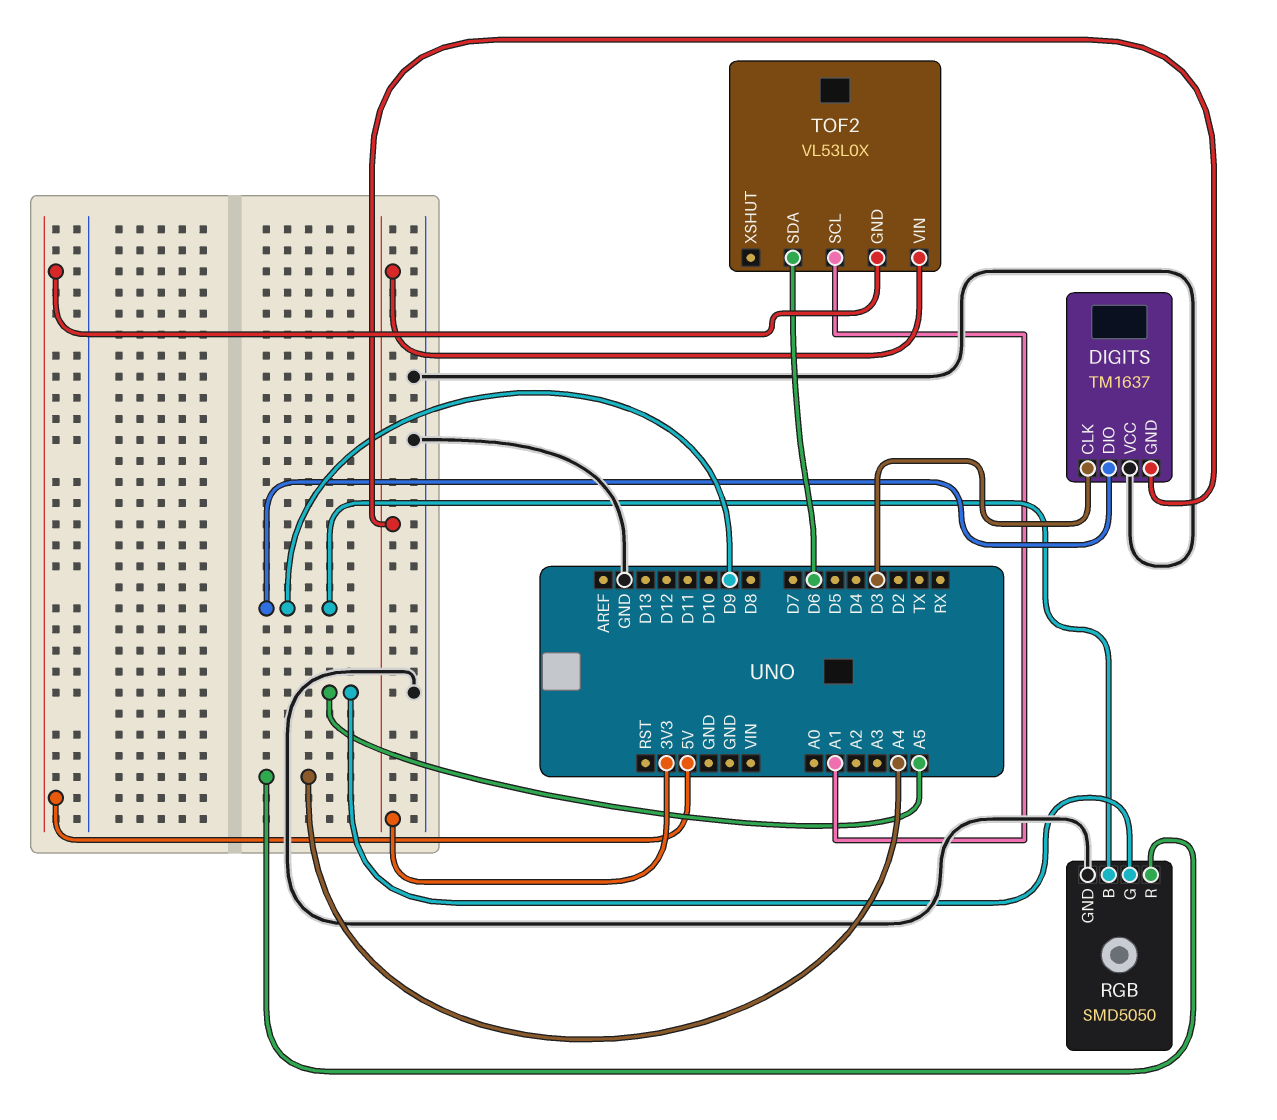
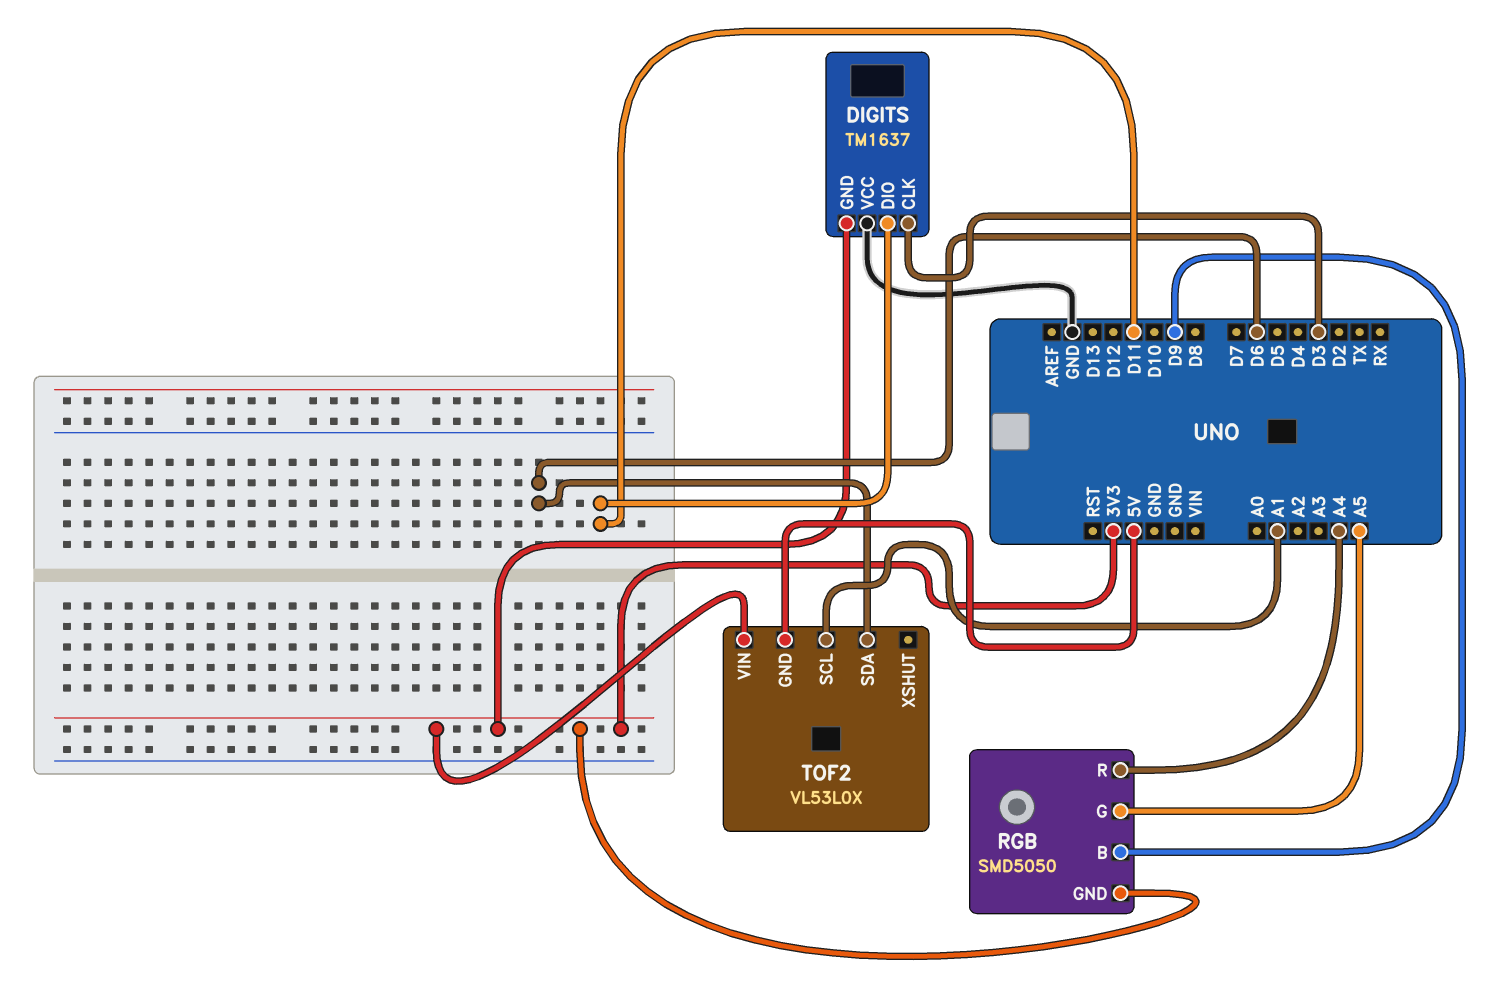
DIGITS pin DIO: D9 -> D11
RGB pin GND: GND -> 3V3

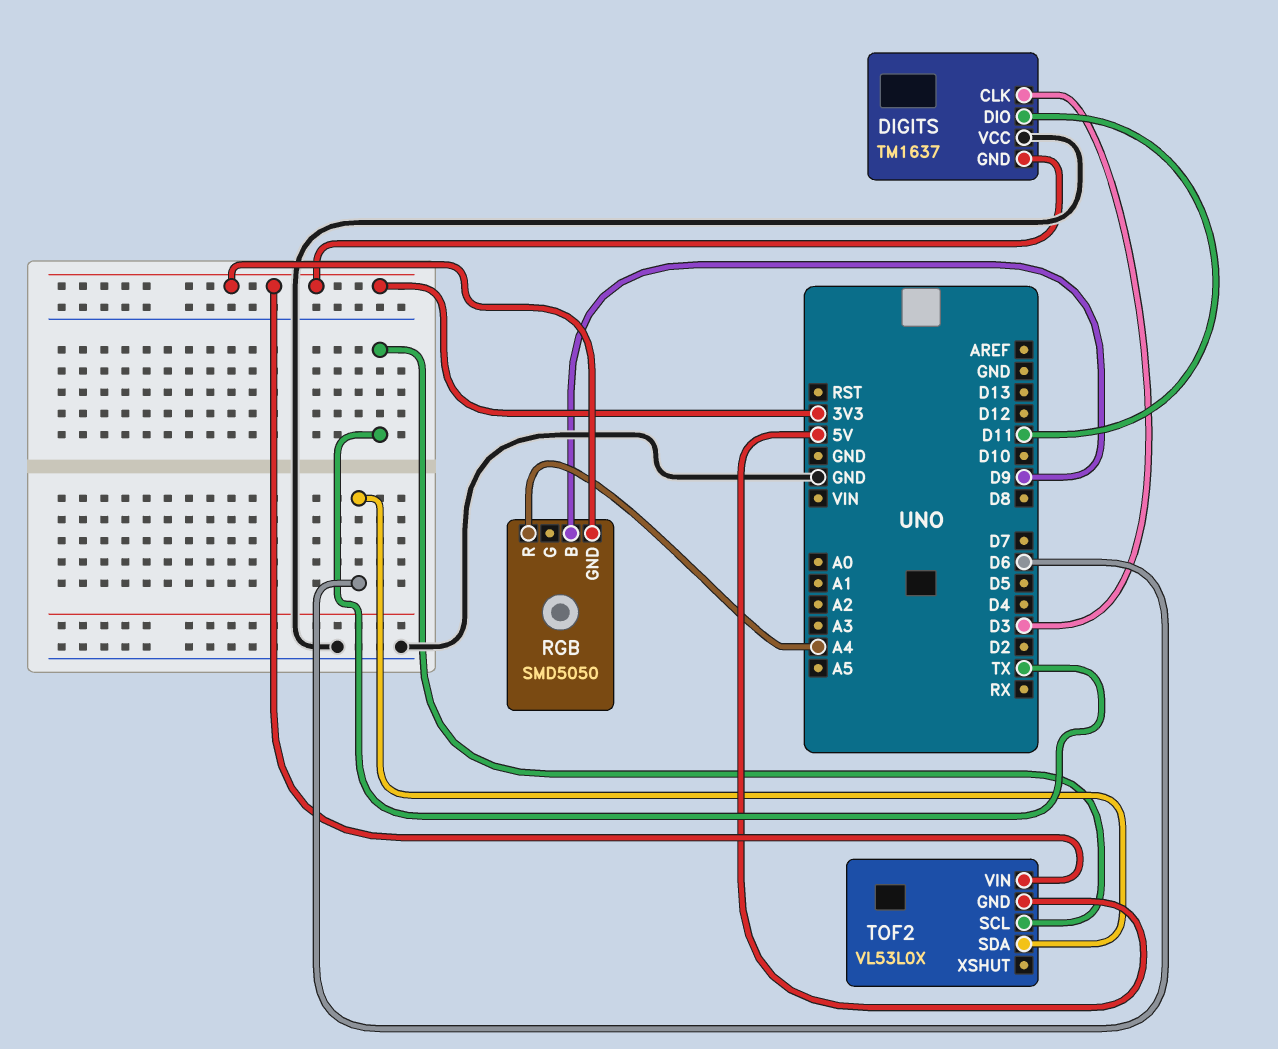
RGB pin G: A5 -> none
TOF2 pin SCL: A1 -> TX

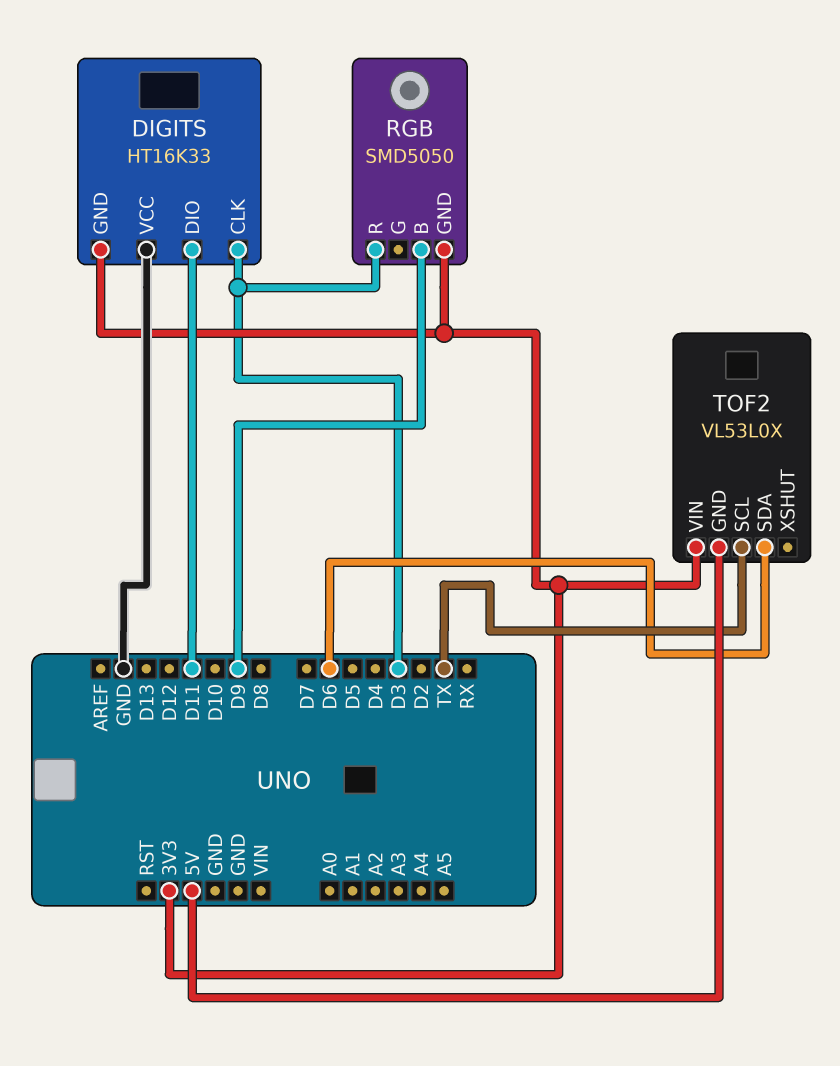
DIGITS: TM1637 -> HT16K33
RGB pin R: A4 -> D3

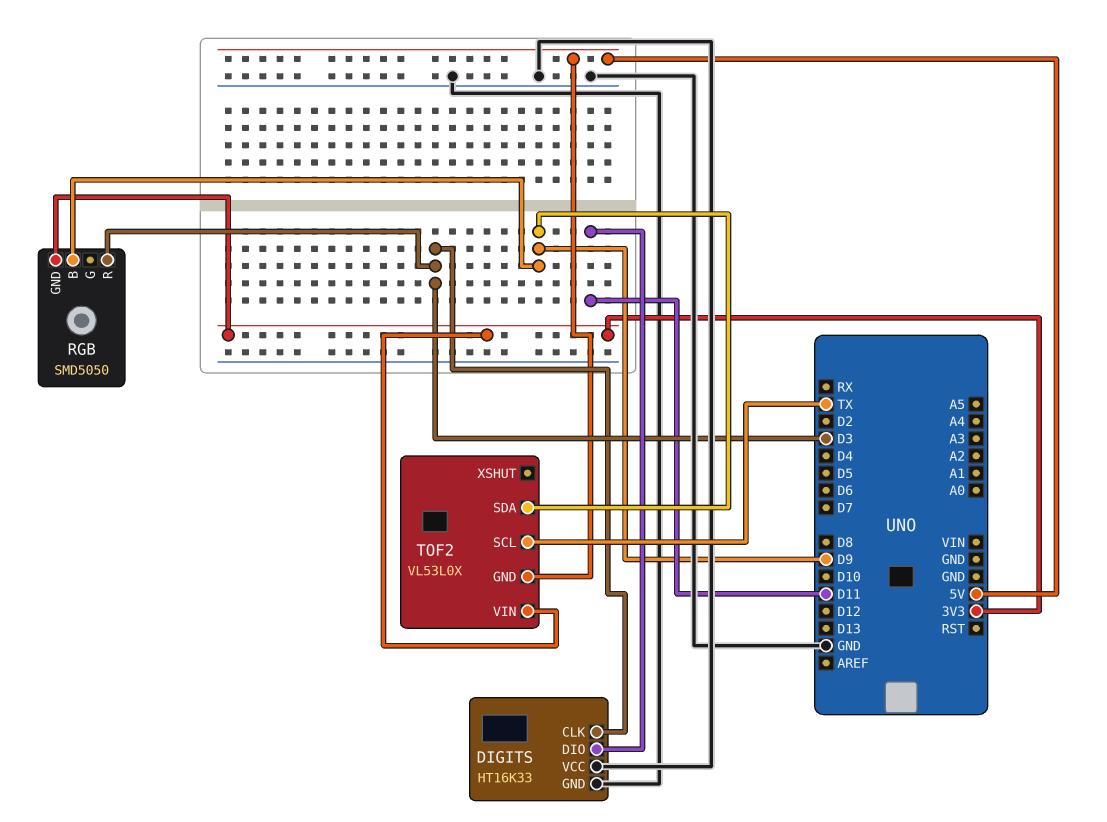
DIGITS pin GND: 3V3 -> GND
TOF2 pin SDA: D6 -> D9

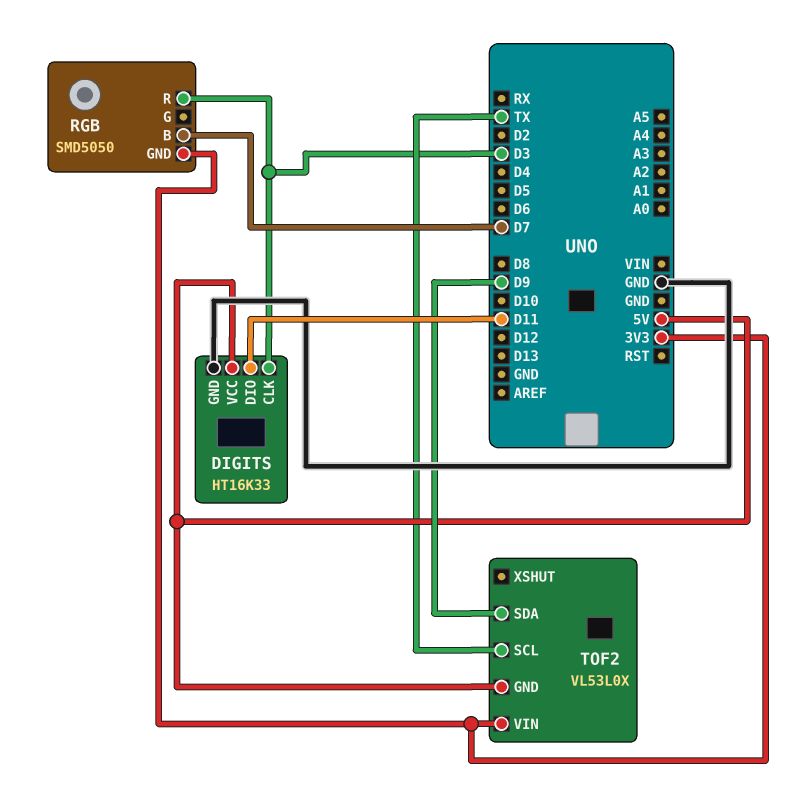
DIGITS pin VCC: GND -> 5V
RGB pin B: D9 -> D7

